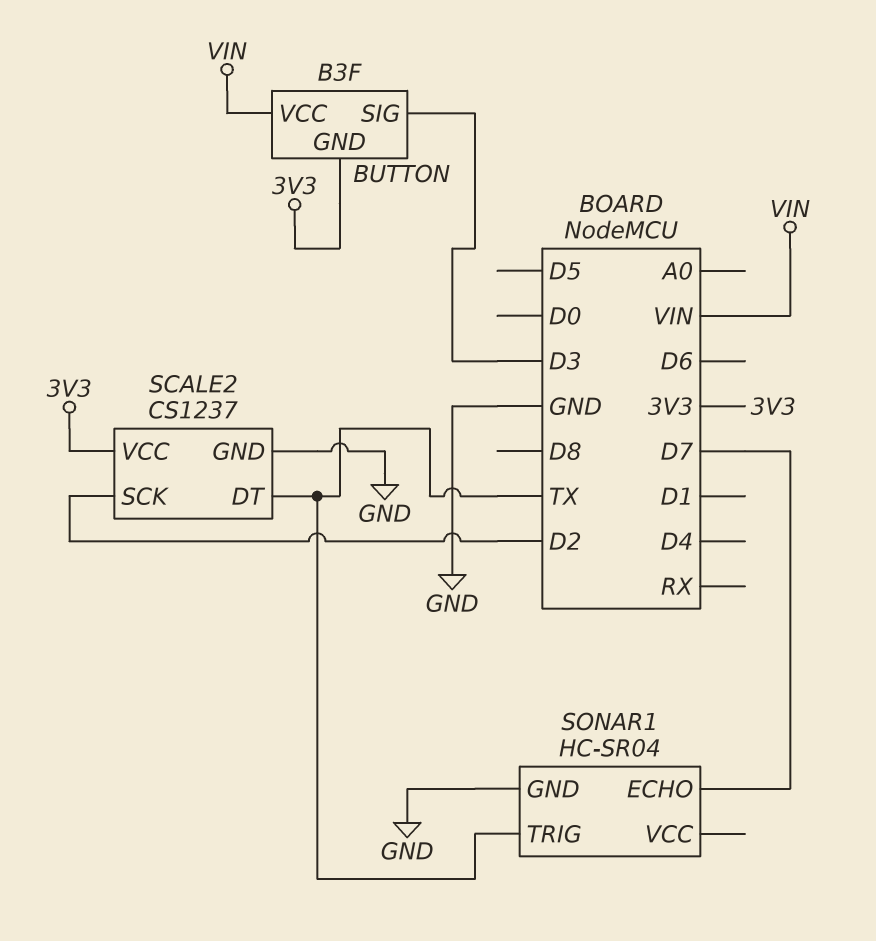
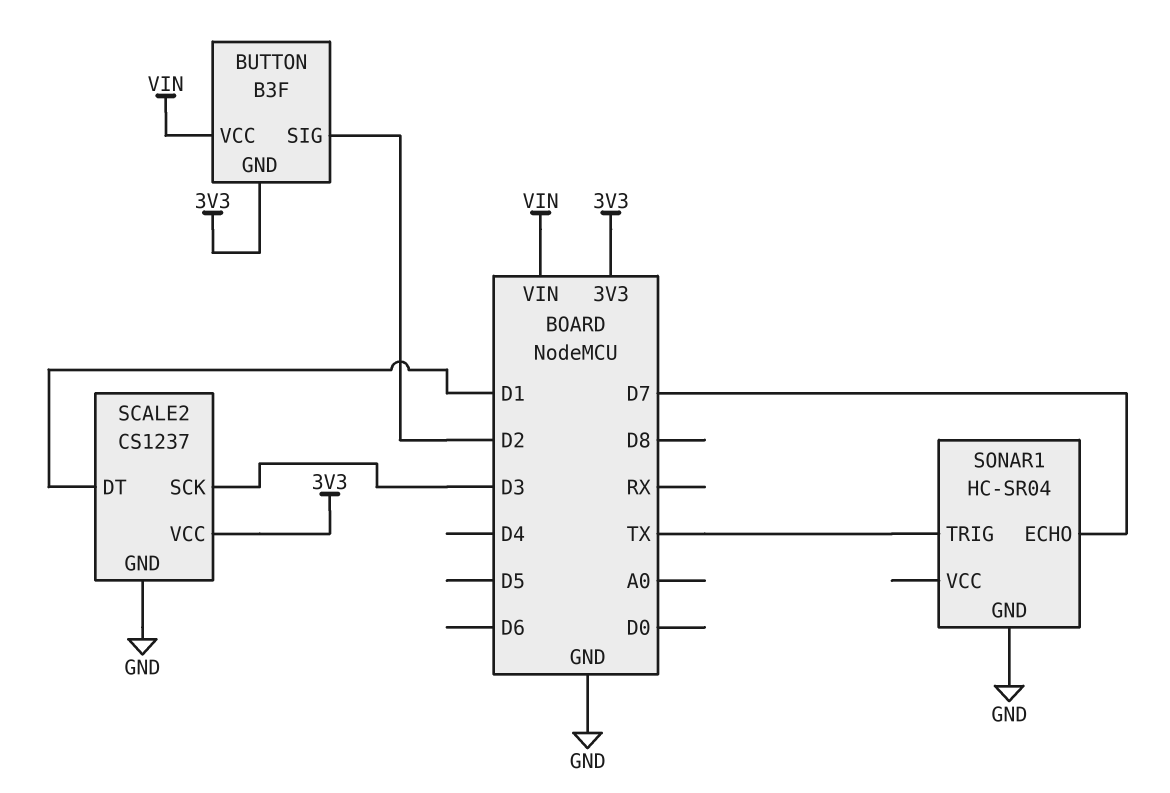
BUTTON pin SIG: D3 -> D2
SCALE2 pin DT: TX -> D1
SCALE2 pin SCK: D2 -> D3

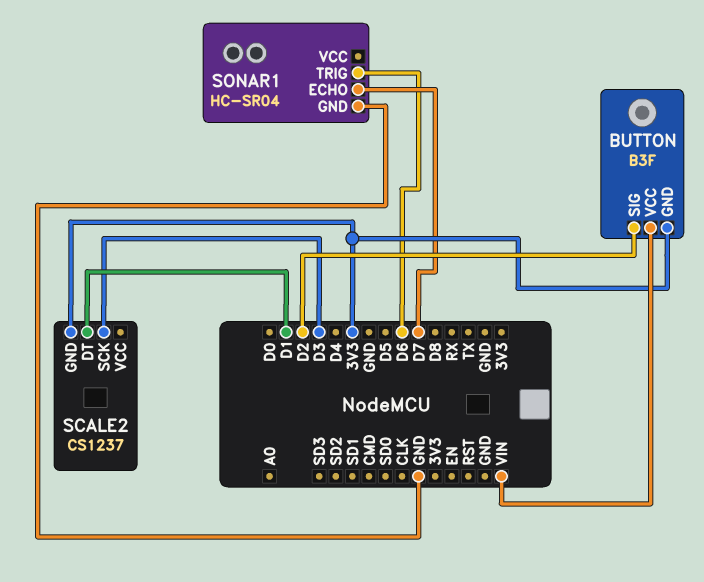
SCALE2 pin GND: GND -> 3V3
SCALE2 pin VCC: 3V3 -> none
SONAR1 pin TRIG: TX -> D6

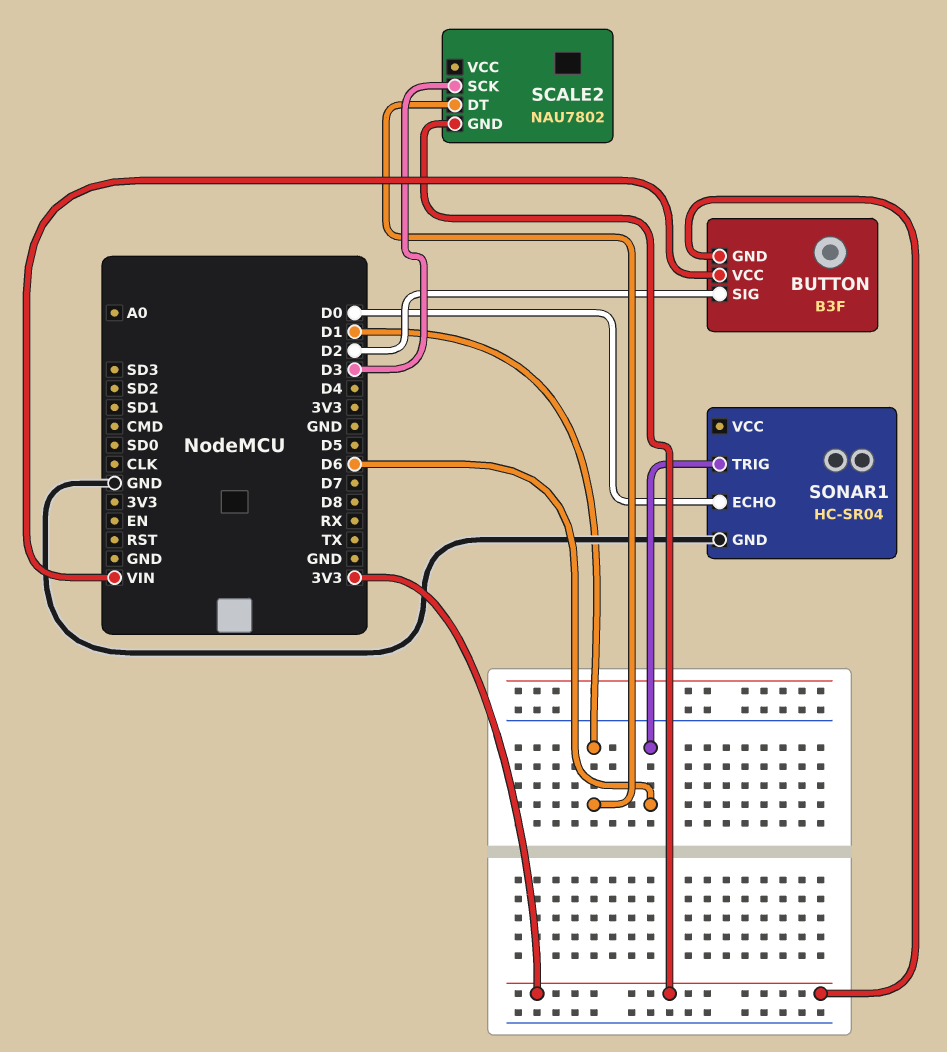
SCALE2: CS1237 -> NAU7802
SONAR1 pin ECHO: D7 -> D0

